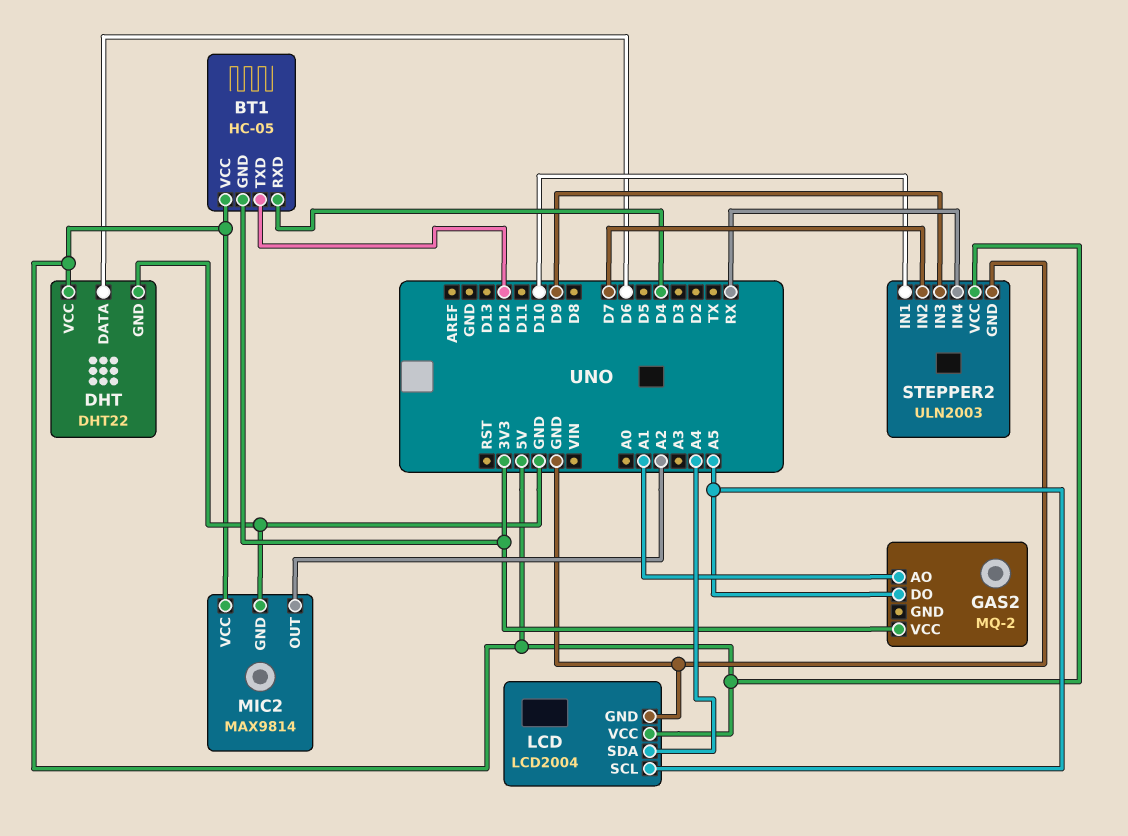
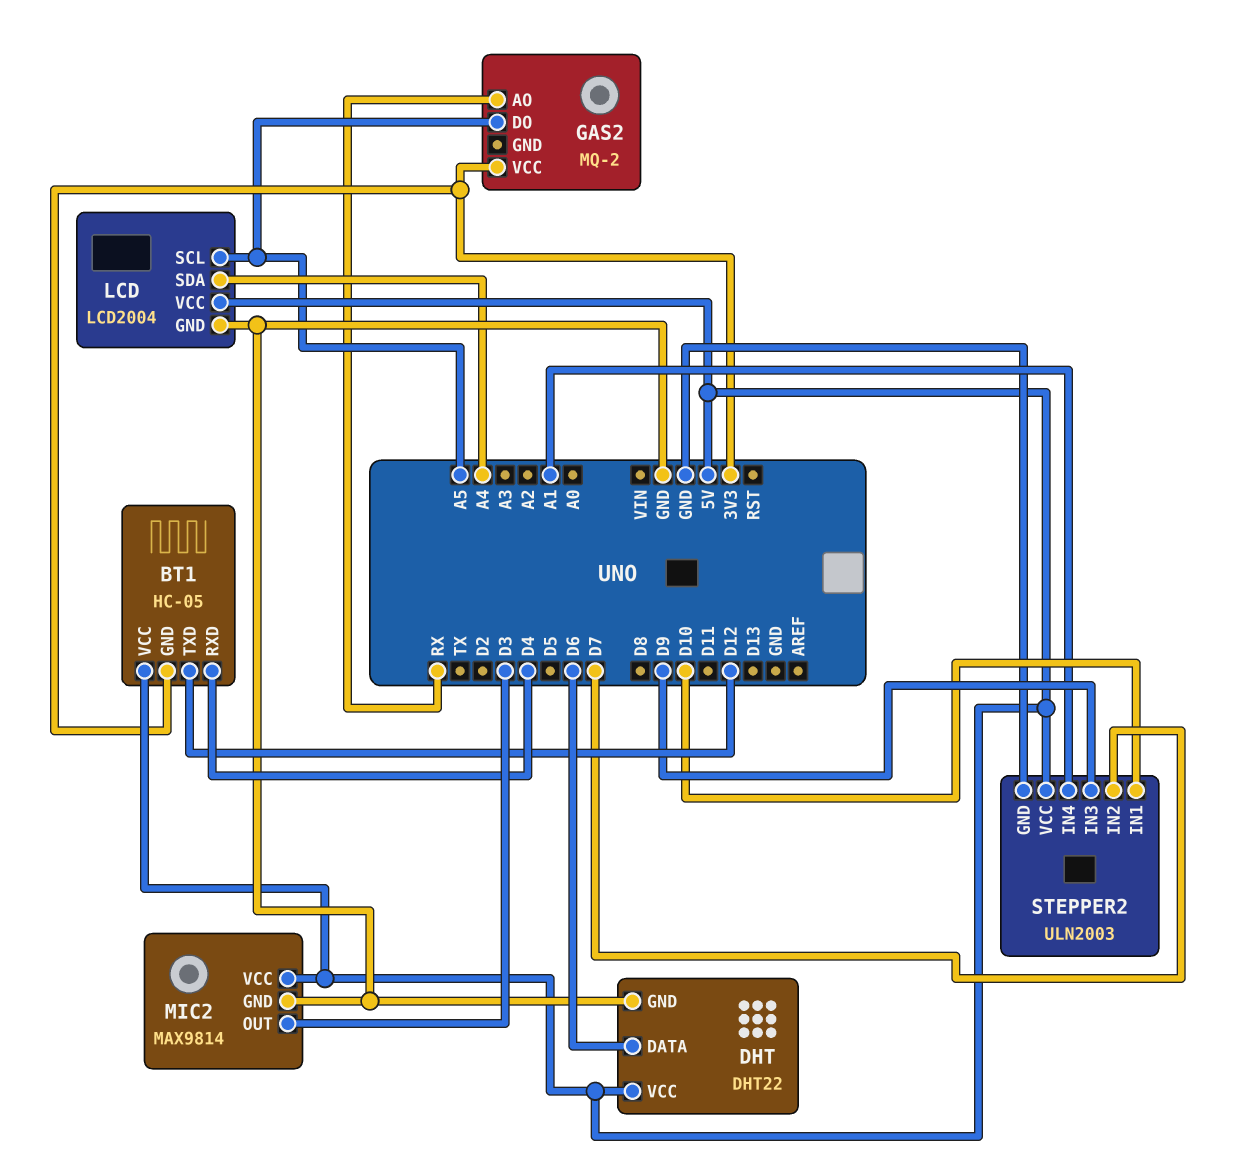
GAS2 pin AO: A1 -> RX
MIC2 pin OUT: A2 -> D3
STEPPER2 pin IN4: RX -> A1

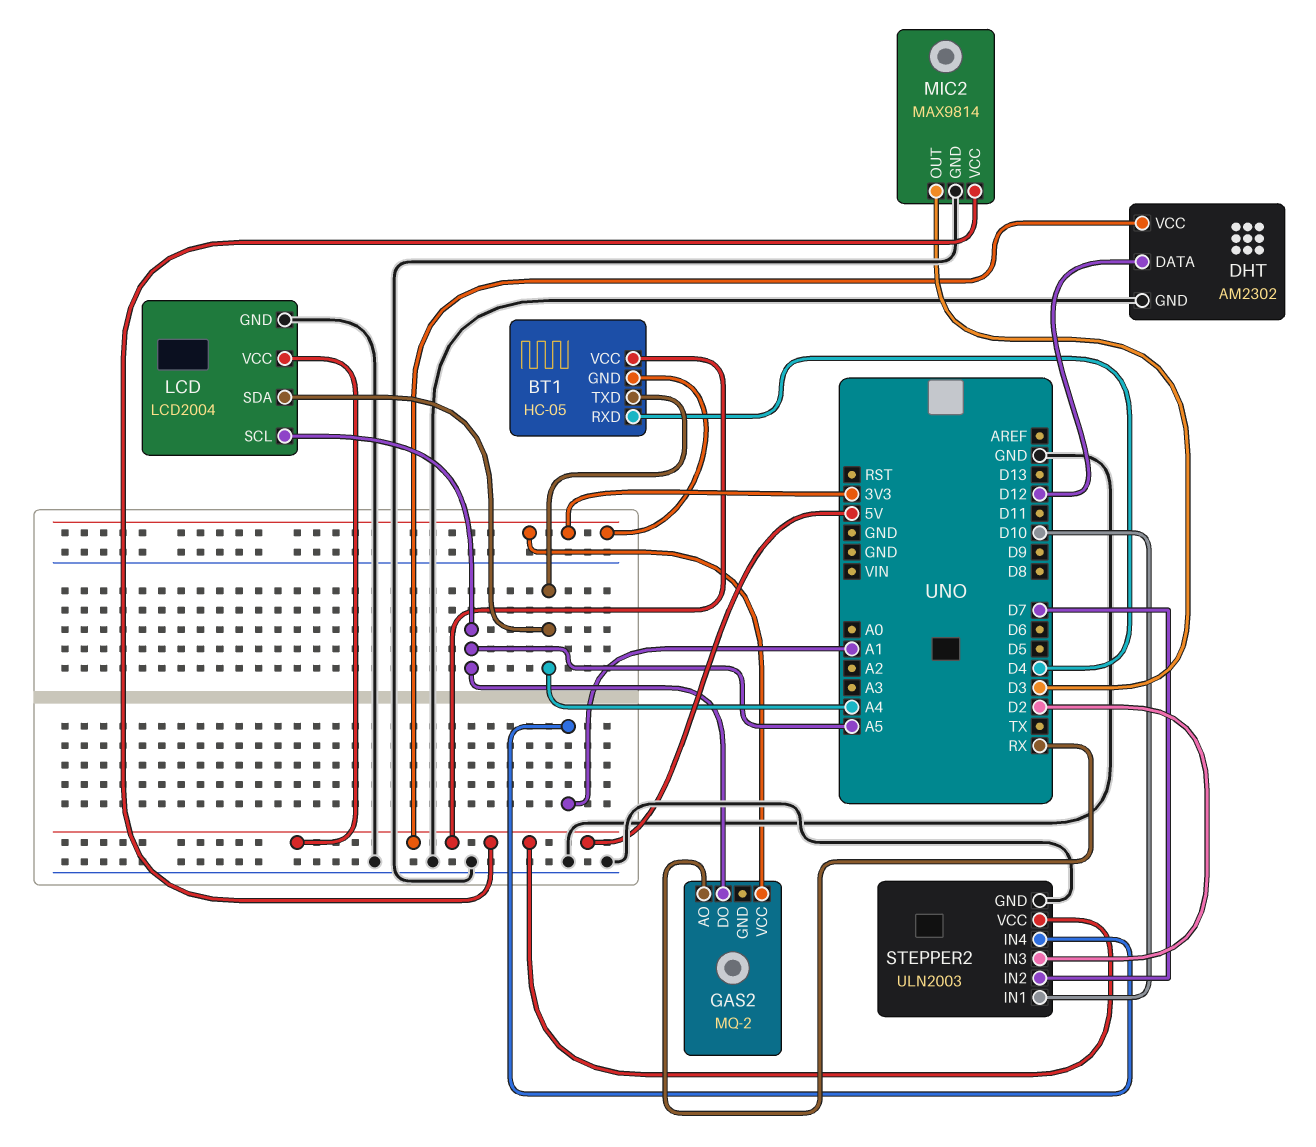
BT1 pin TXD: D12 -> A4
DHT: DHT22 -> AM2302
DHT pin DATA: D6 -> D12
STEPPER2 pin IN3: D9 -> D2

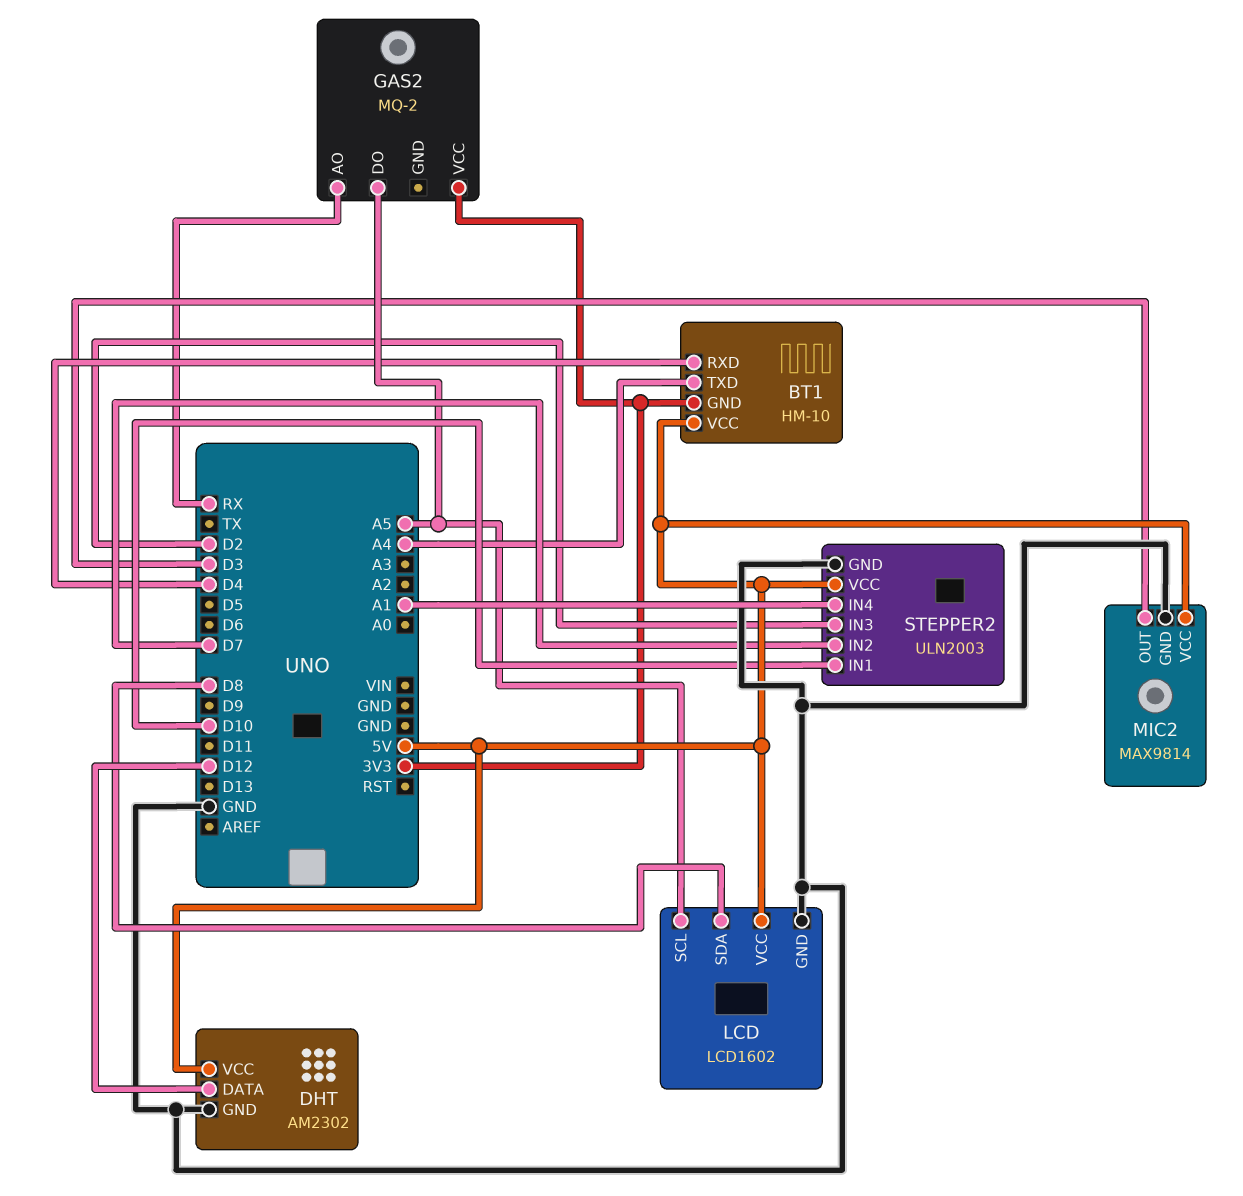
BT1: HC-05 -> HM-10
LCD: LCD2004 -> LCD1602
LCD pin SDA: A4 -> D8

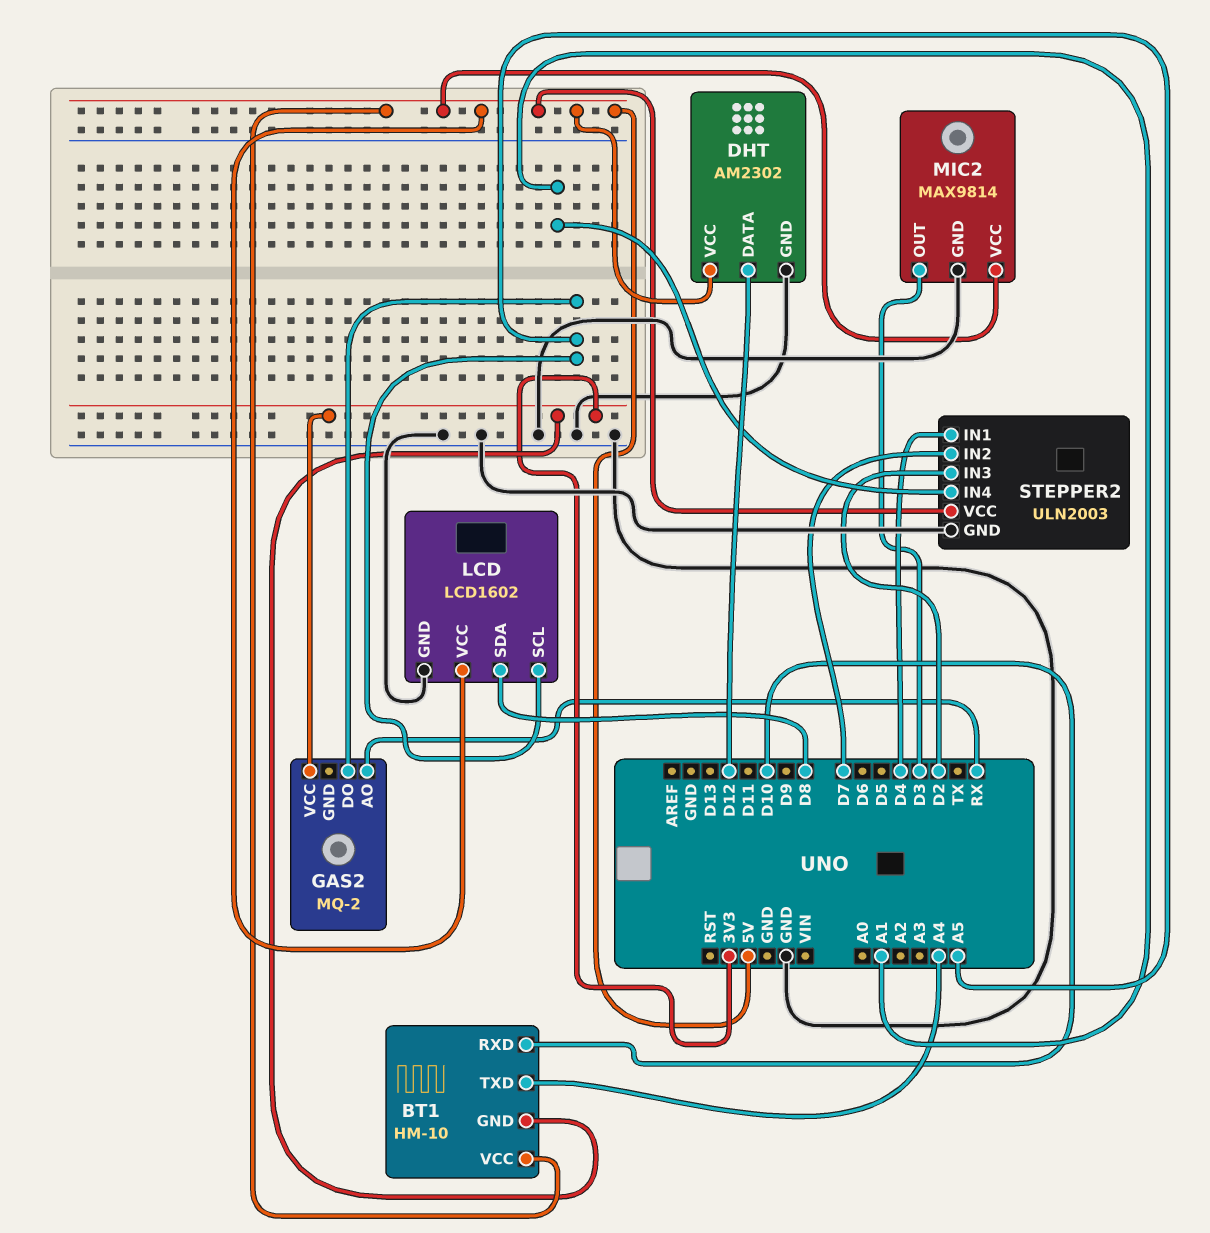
BT1 pin RXD: D4 -> D10
STEPPER2 pin IN1: D10 -> D4

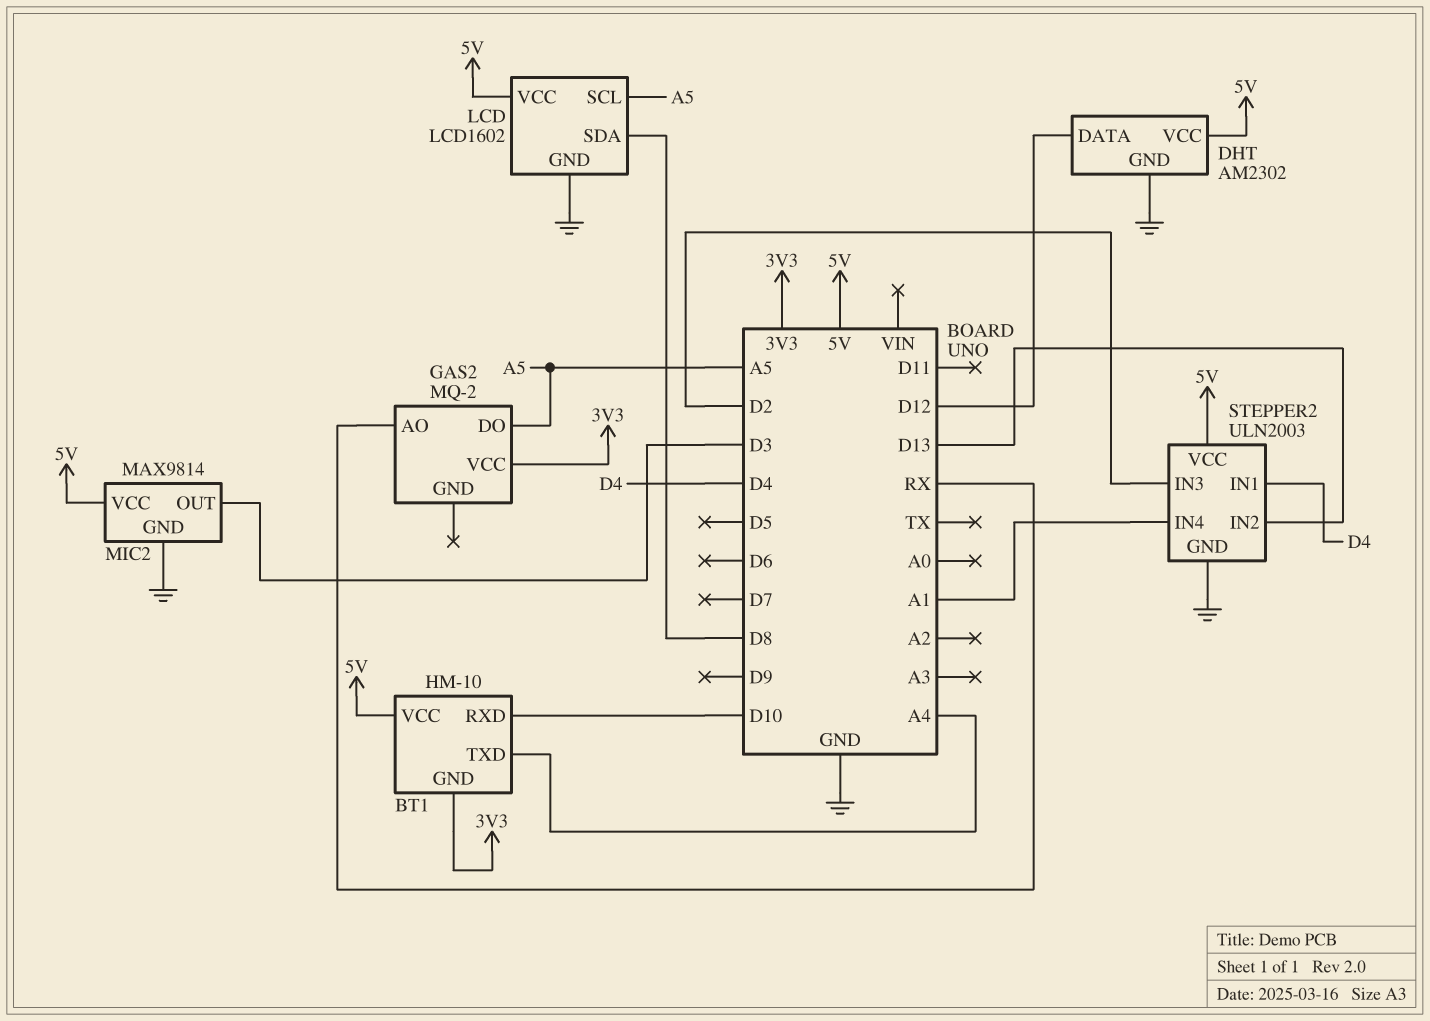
STEPPER2 pin IN2: D7 -> D13

